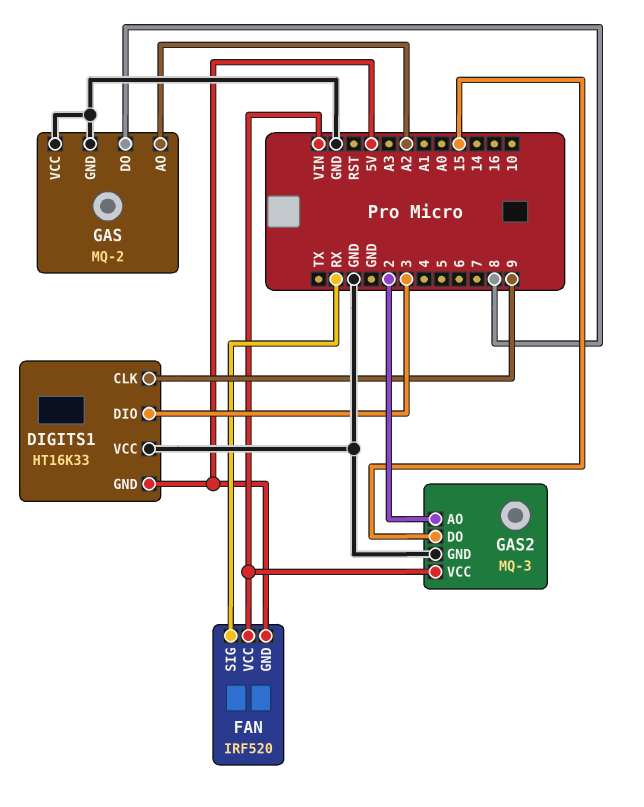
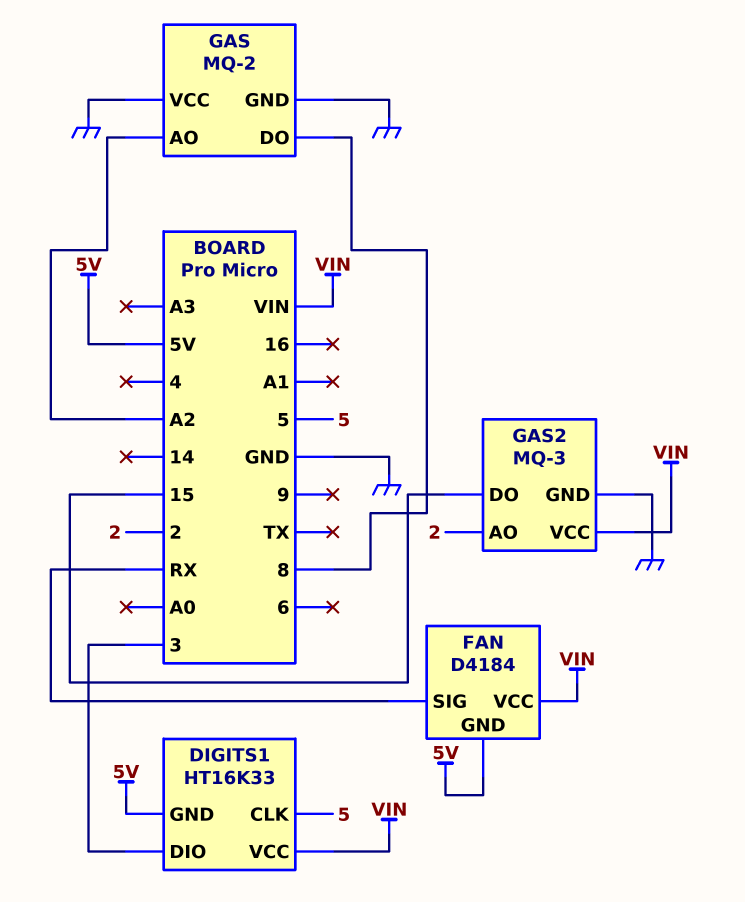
DIGITS1 pin CLK: 9 -> 5
DIGITS1 pin VCC: GND -> VIN
FAN: IRF520 -> D4184

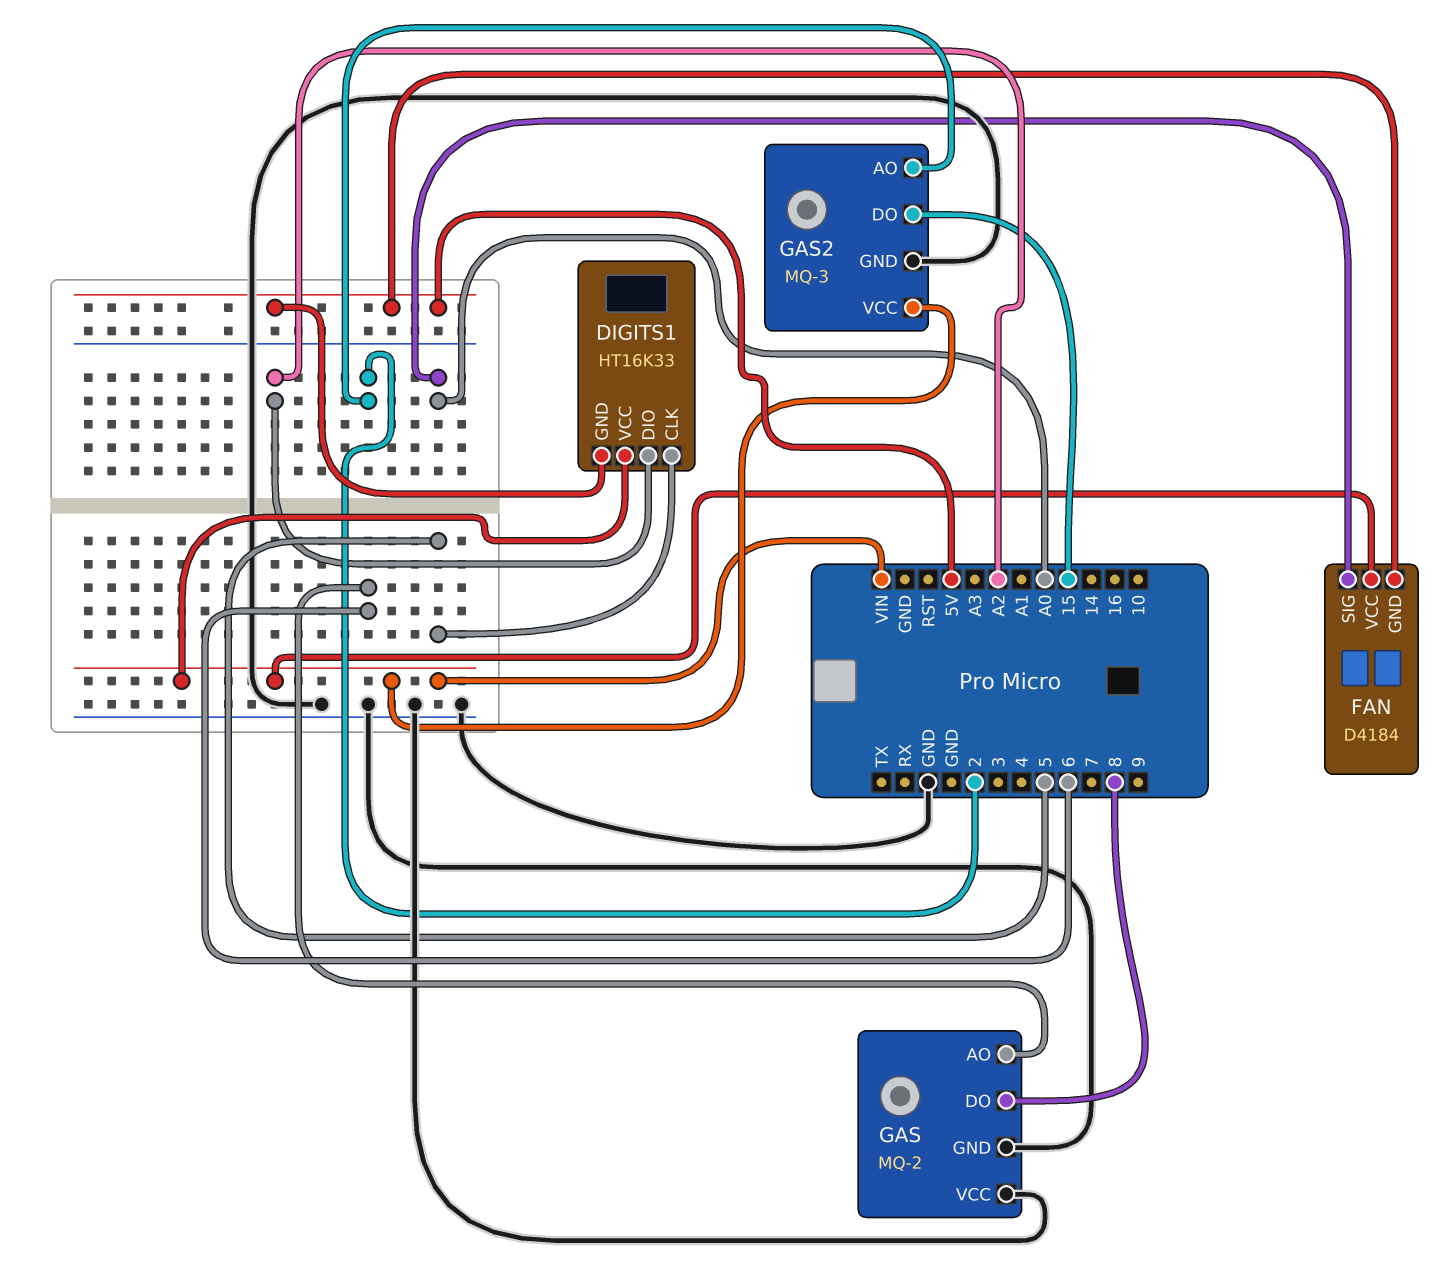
DIGITS1 pin DIO: 3 -> A2
FAN pin SIG: RX -> A0
GAS pin AO: A2 -> 6

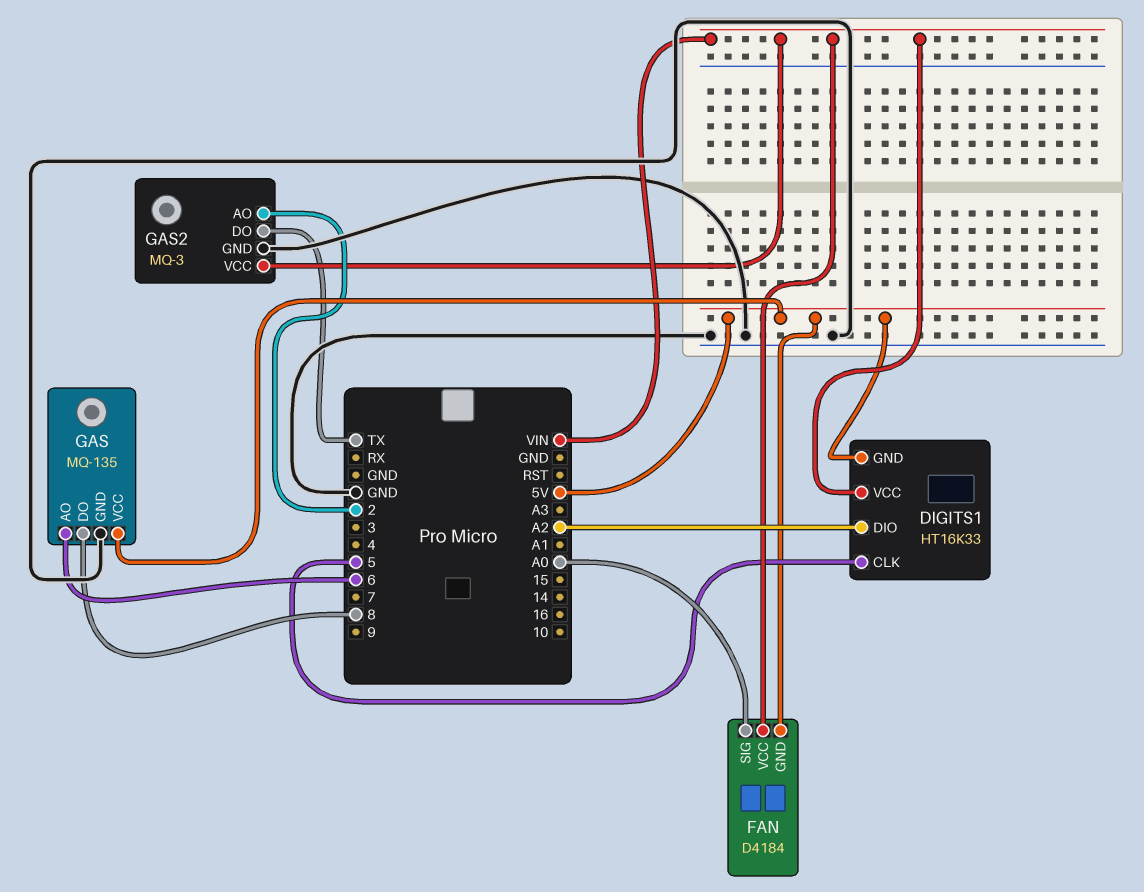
GAS: MQ-2 -> MQ-135
GAS pin VCC: GND -> 5V
GAS2 pin DO: 15 -> TX

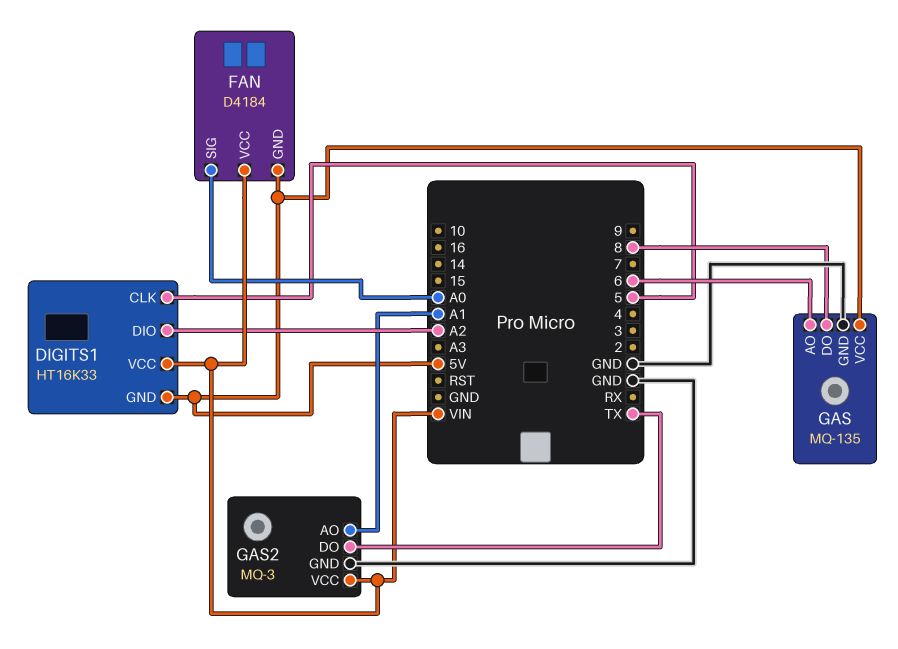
GAS2 pin AO: 2 -> A1

